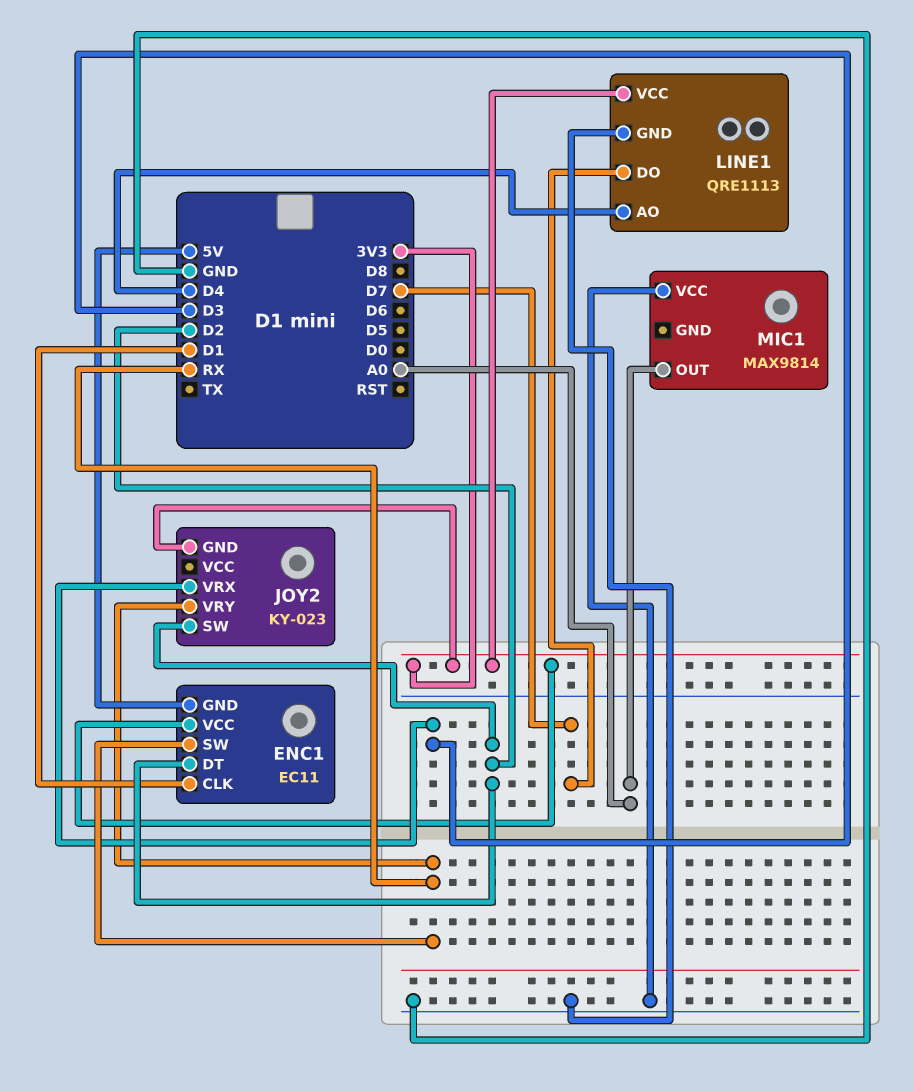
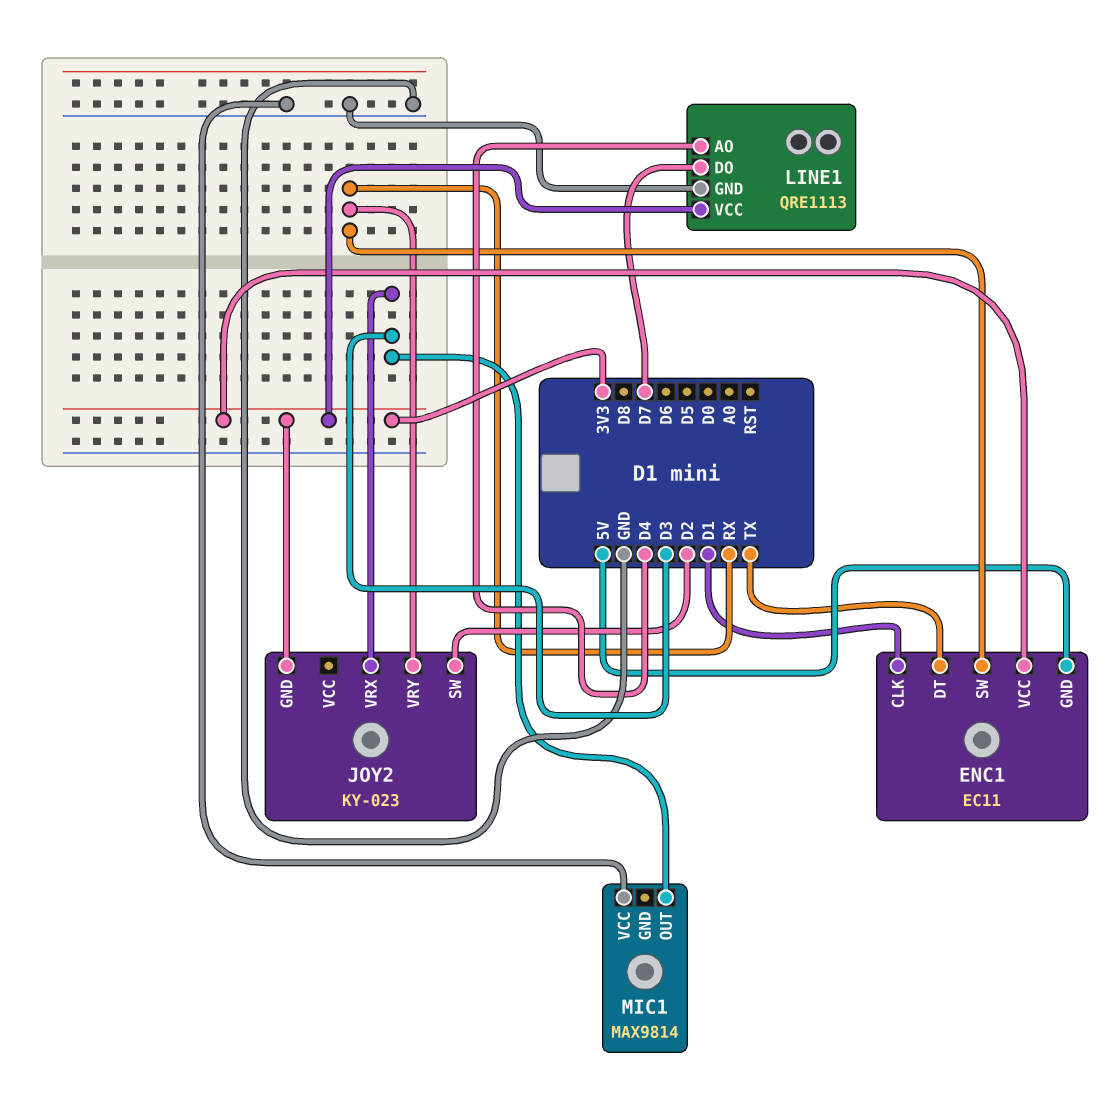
ENC1 pin DT: D2 -> TX
MIC1 pin OUT: A0 -> D3

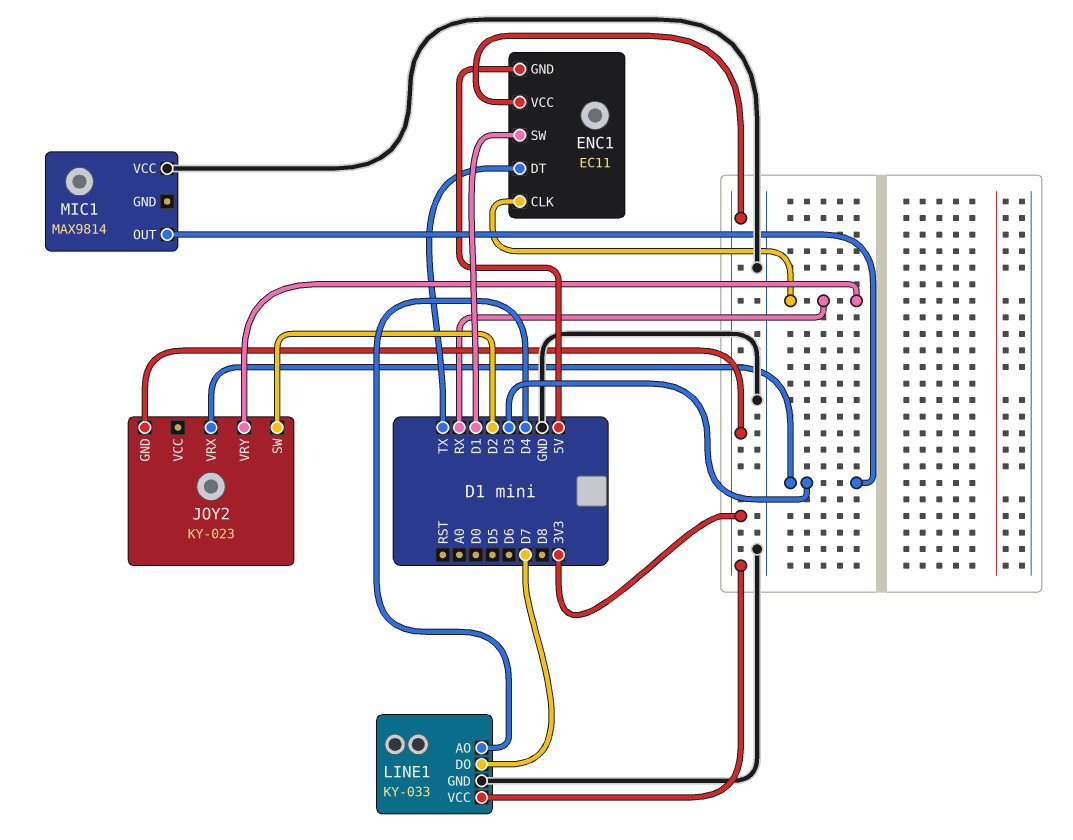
ENC1 pin CLK: D1 -> RX
ENC1 pin SW: RX -> D1
LINE1: QRE1113 -> KY-033

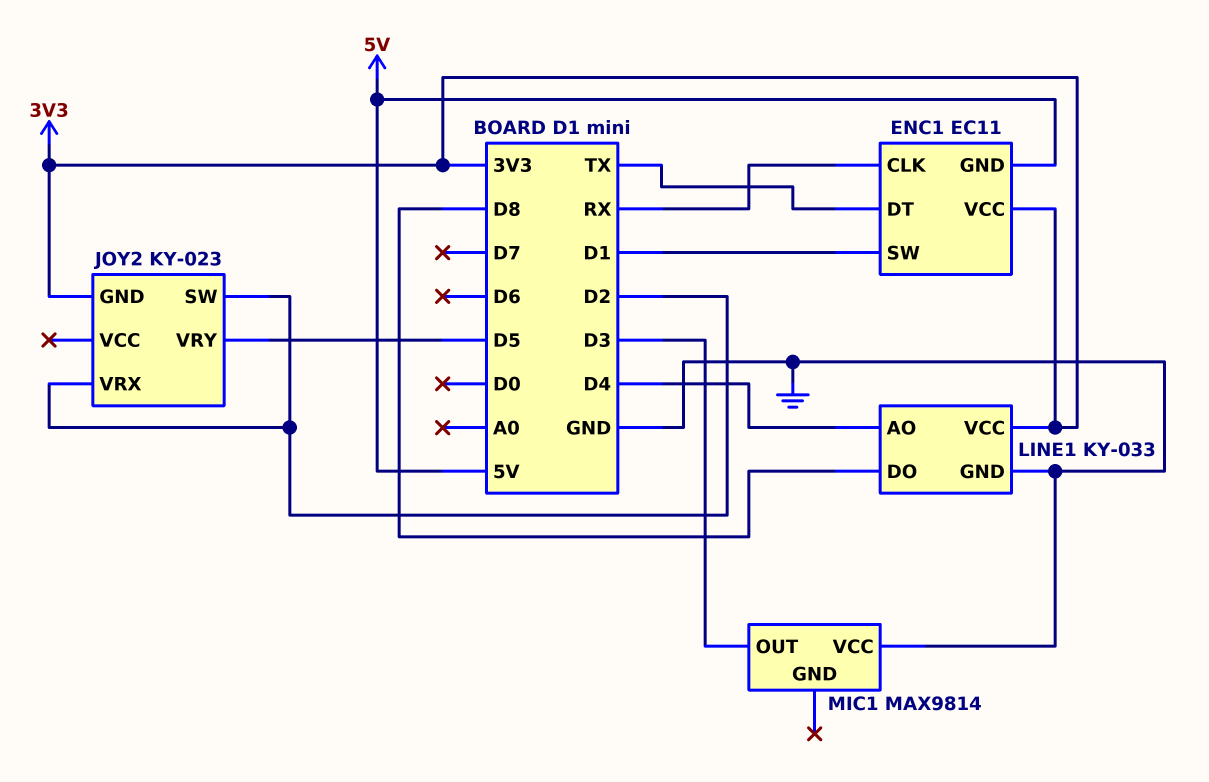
JOY2 pin VRX: D3 -> D2
JOY2 pin VRY: RX -> D5
LINE1 pin DO: D7 -> D8

